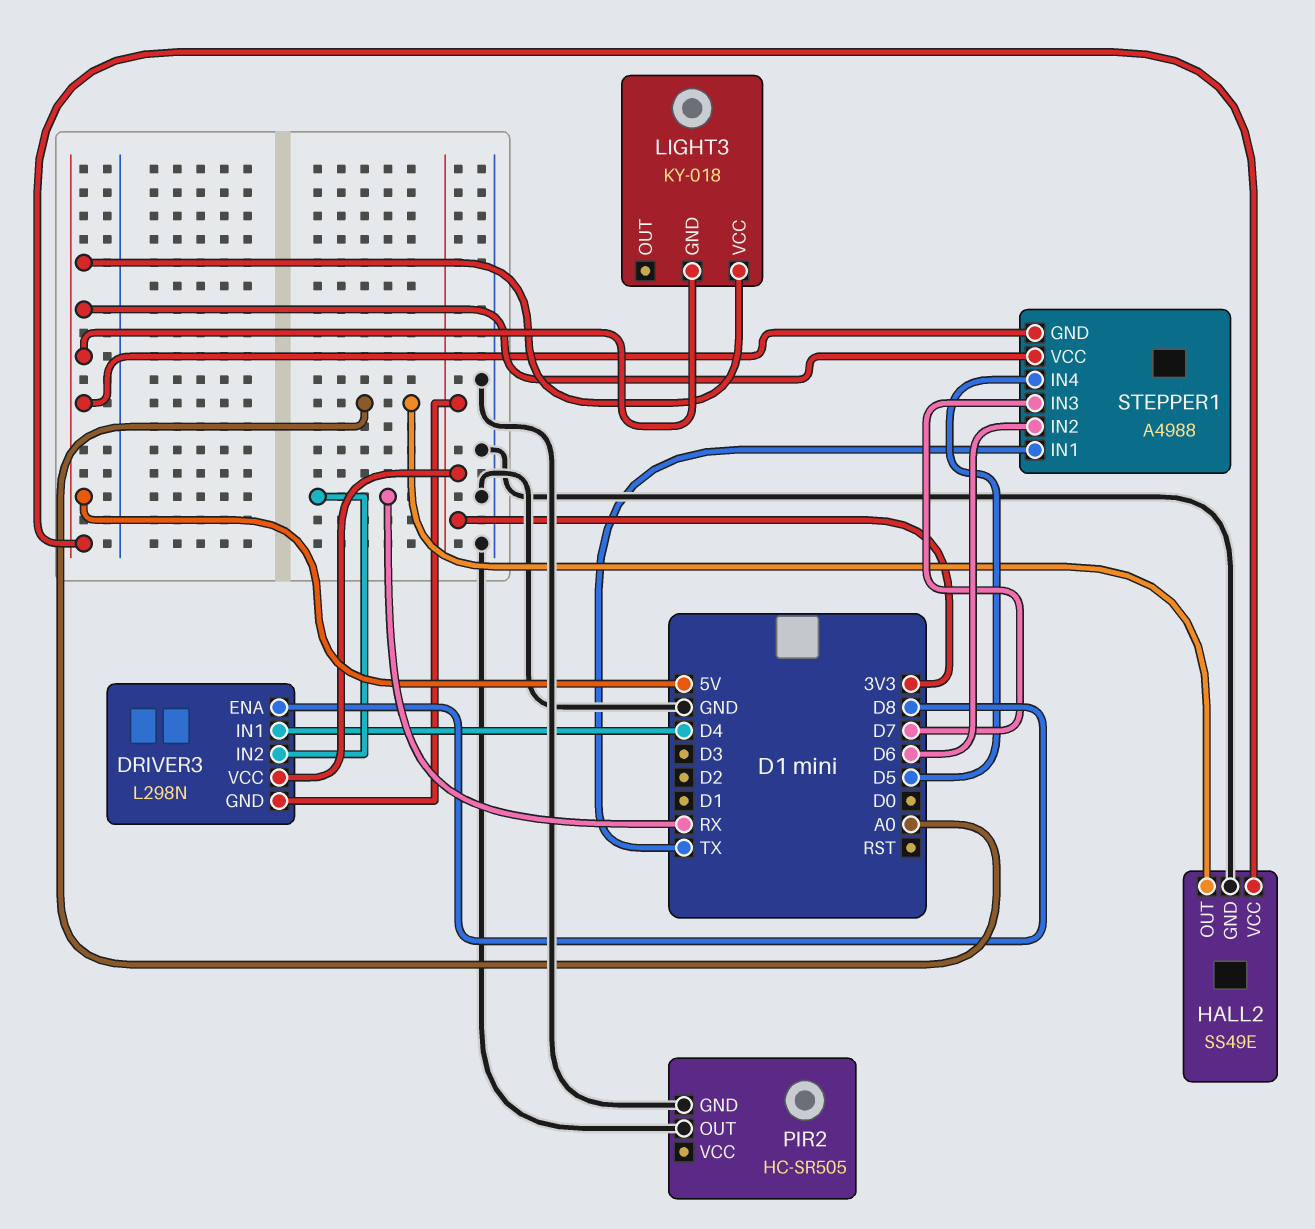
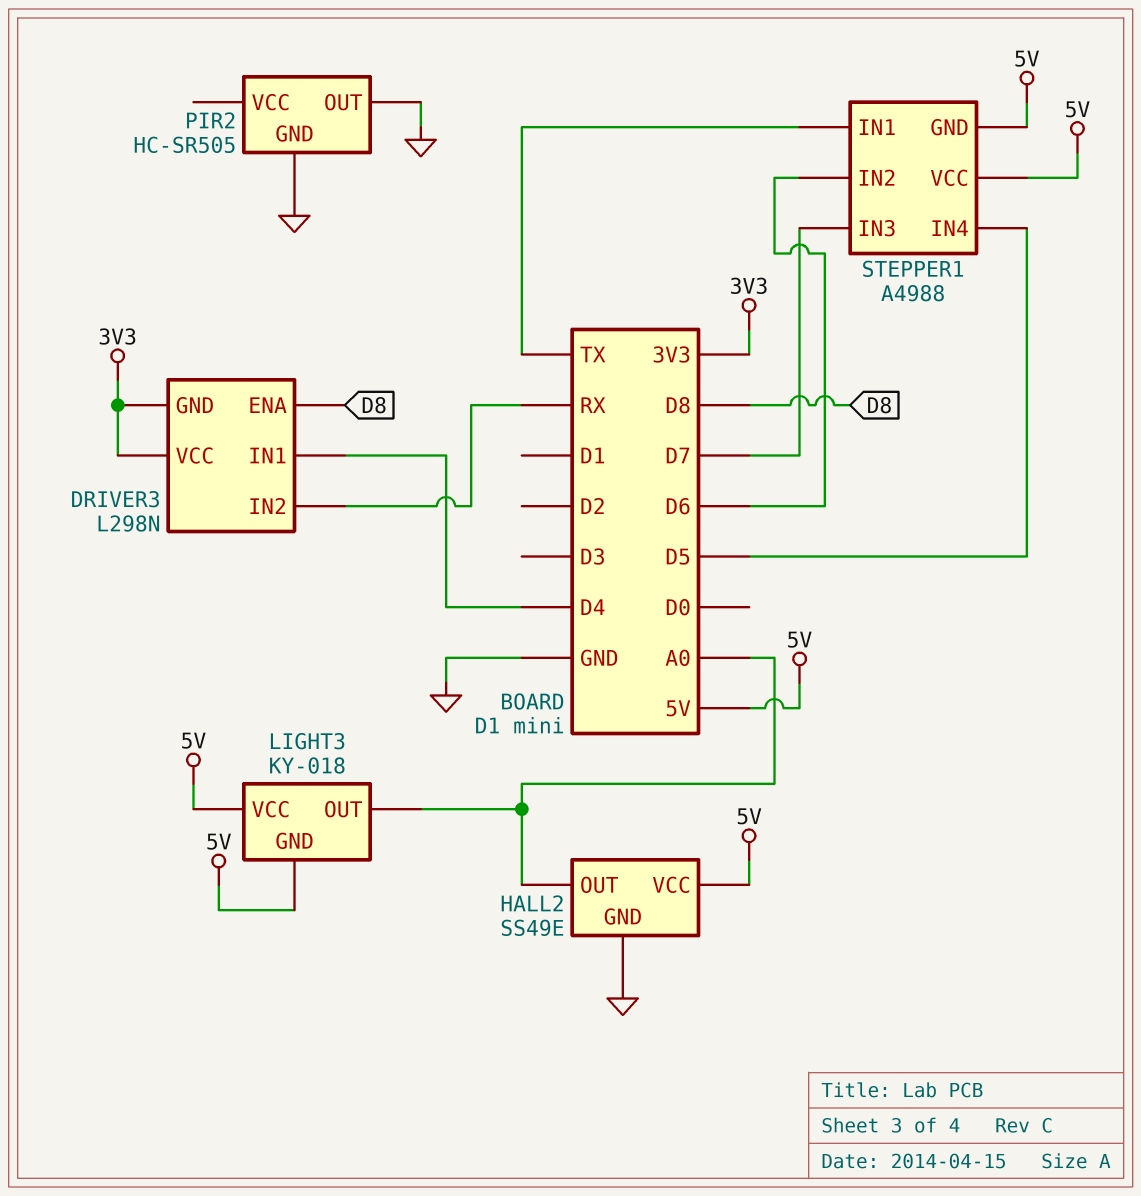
LIGHT3 pin OUT: none -> A0

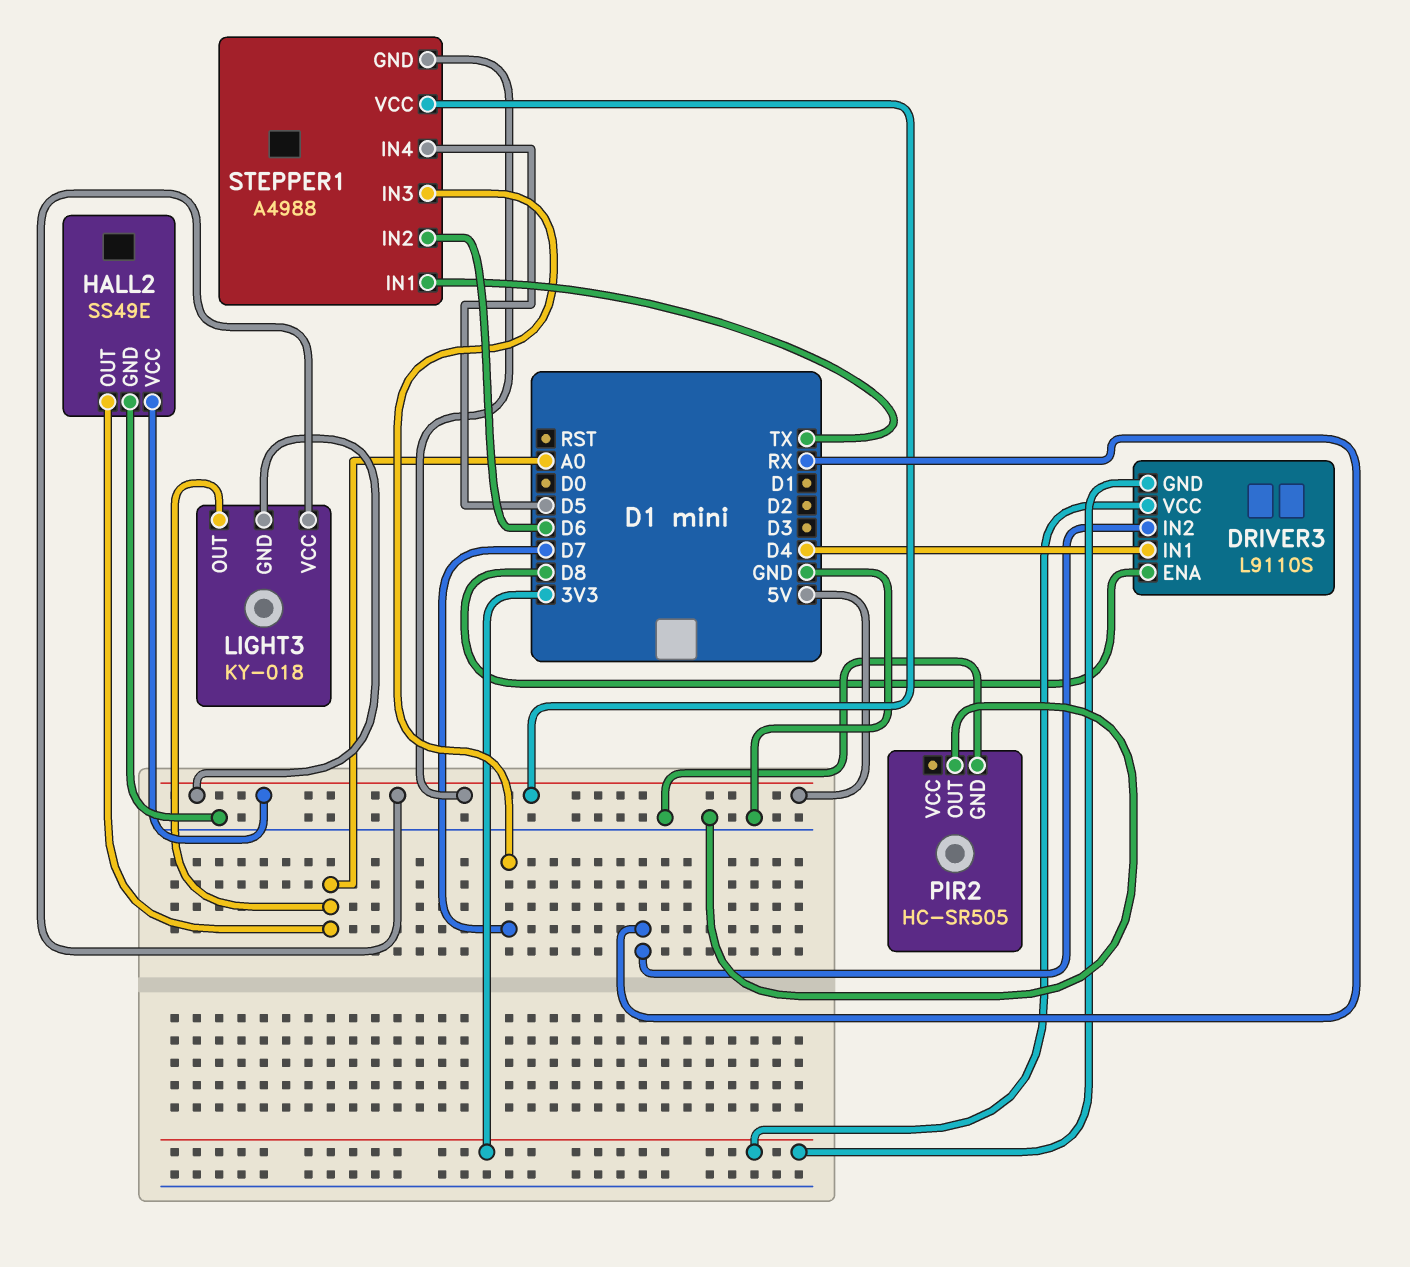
DRIVER3: L298N -> L9110S

